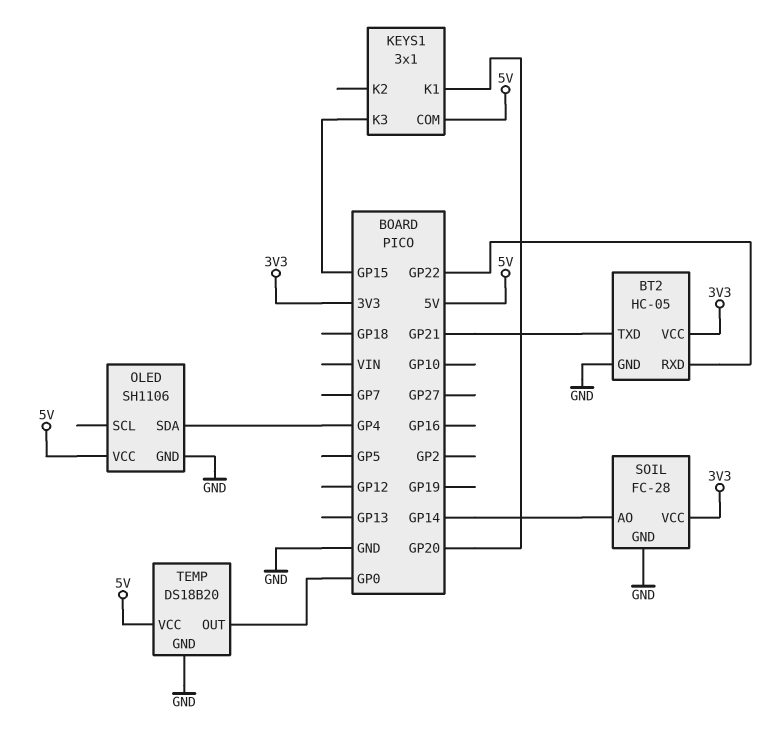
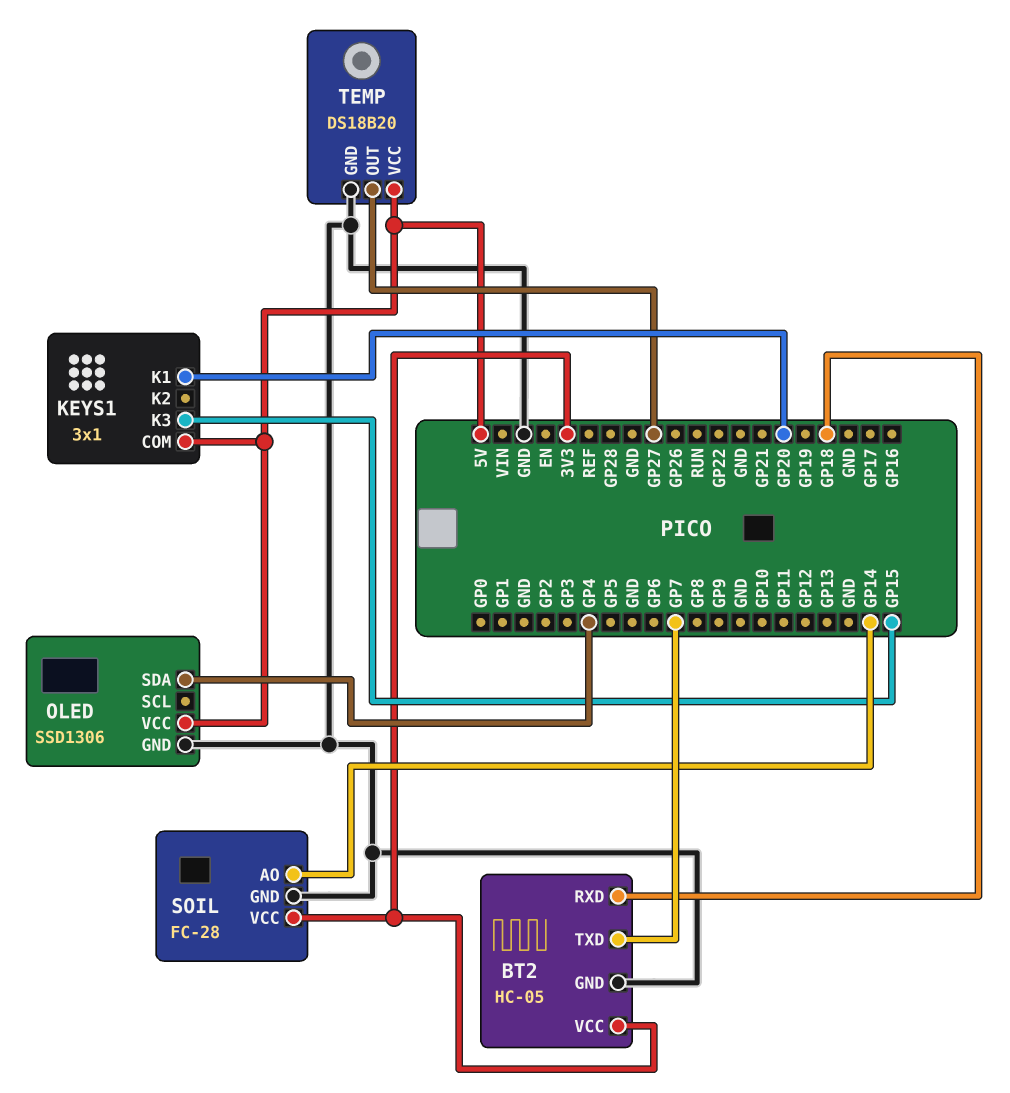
BT2 pin RXD: GP22 -> GP18
BT2 pin TXD: GP21 -> GP7
OLED: SH1106 -> SSD1306
TEMP pin OUT: GP0 -> GP27

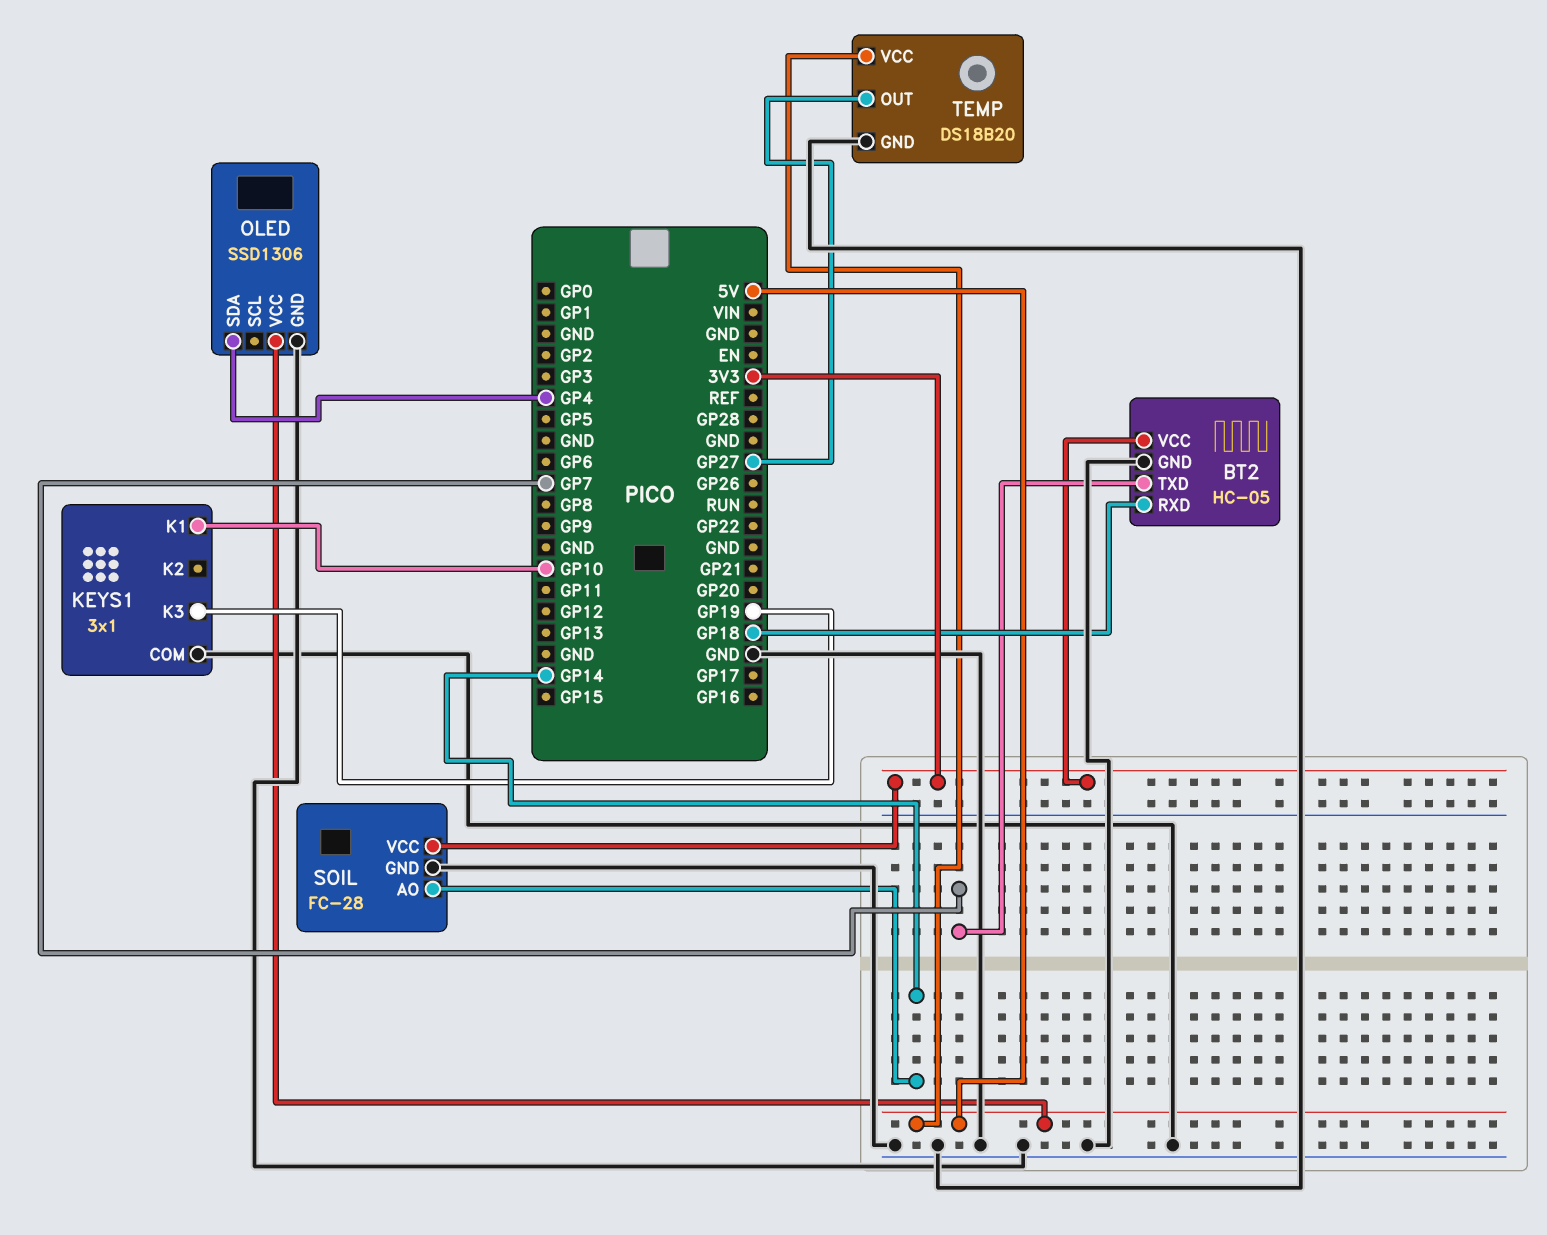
KEYS1 pin COM: 5V -> GND
KEYS1 pin K1: GP20 -> GP10
KEYS1 pin K3: GP15 -> GP19

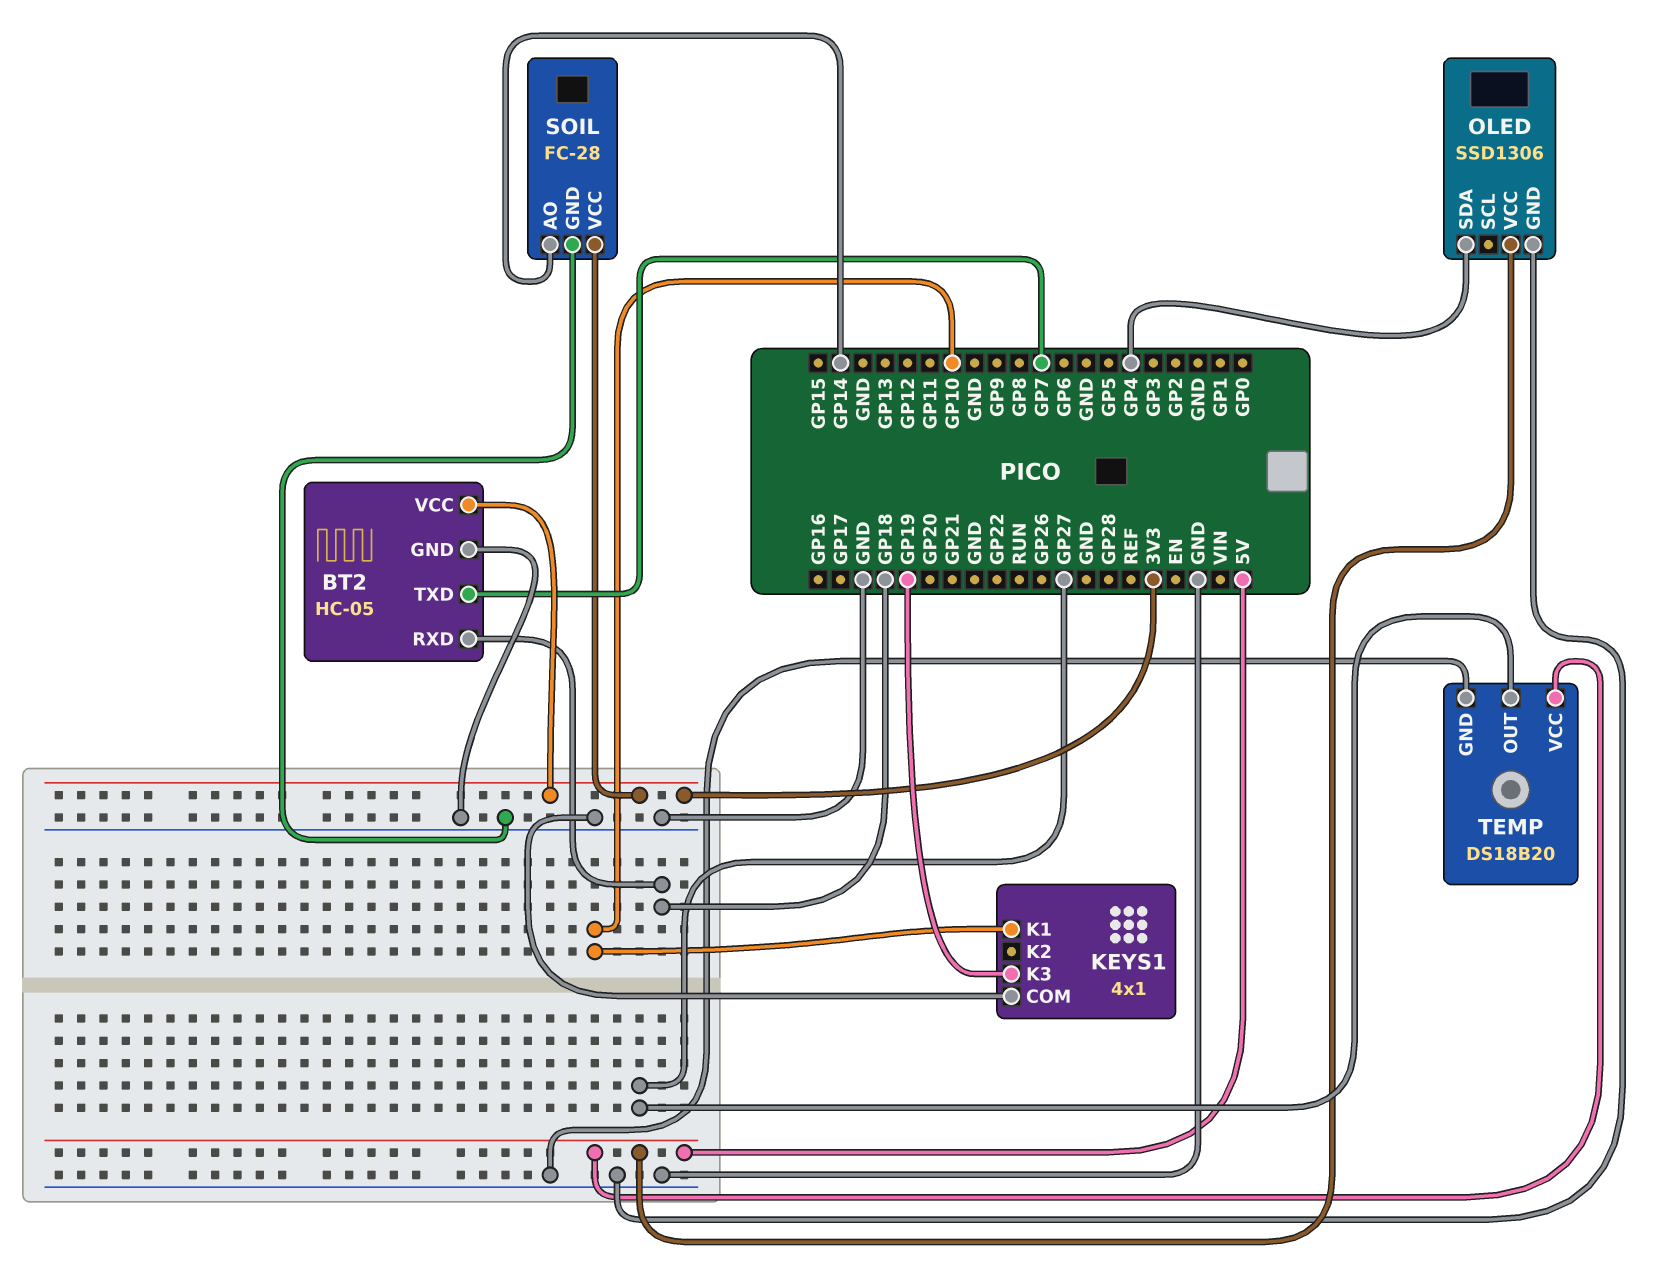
KEYS1: 3x1 -> 4x1

